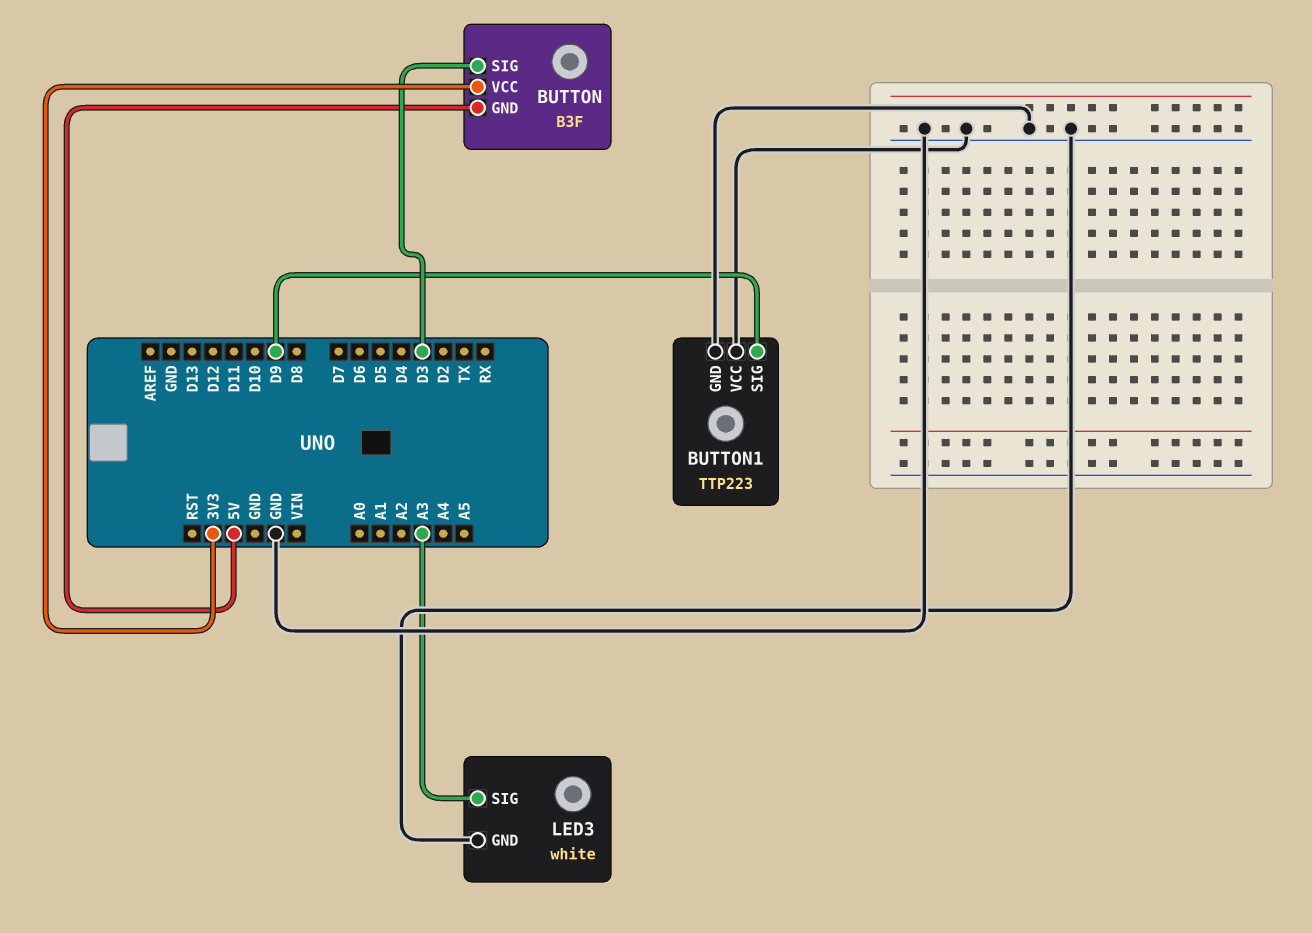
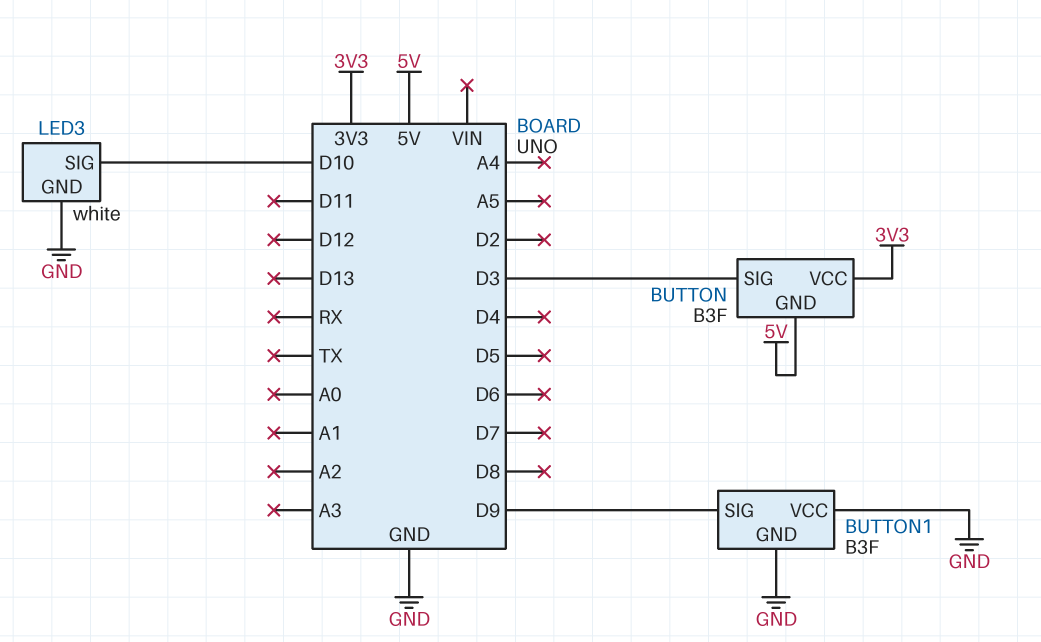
BUTTON1: TTP223 -> B3F
LED3 pin SIG: A3 -> D10

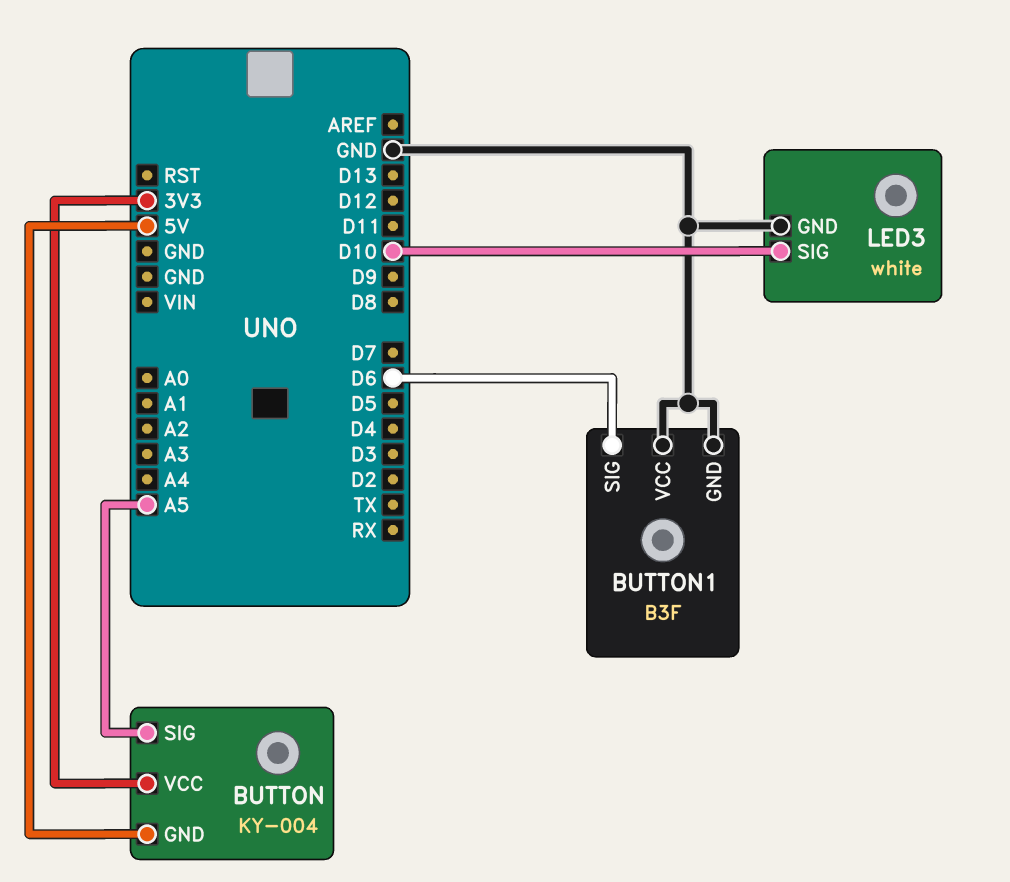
BUTTON: B3F -> KY-004
BUTTON pin SIG: D3 -> A5
BUTTON1 pin SIG: D9 -> D6

